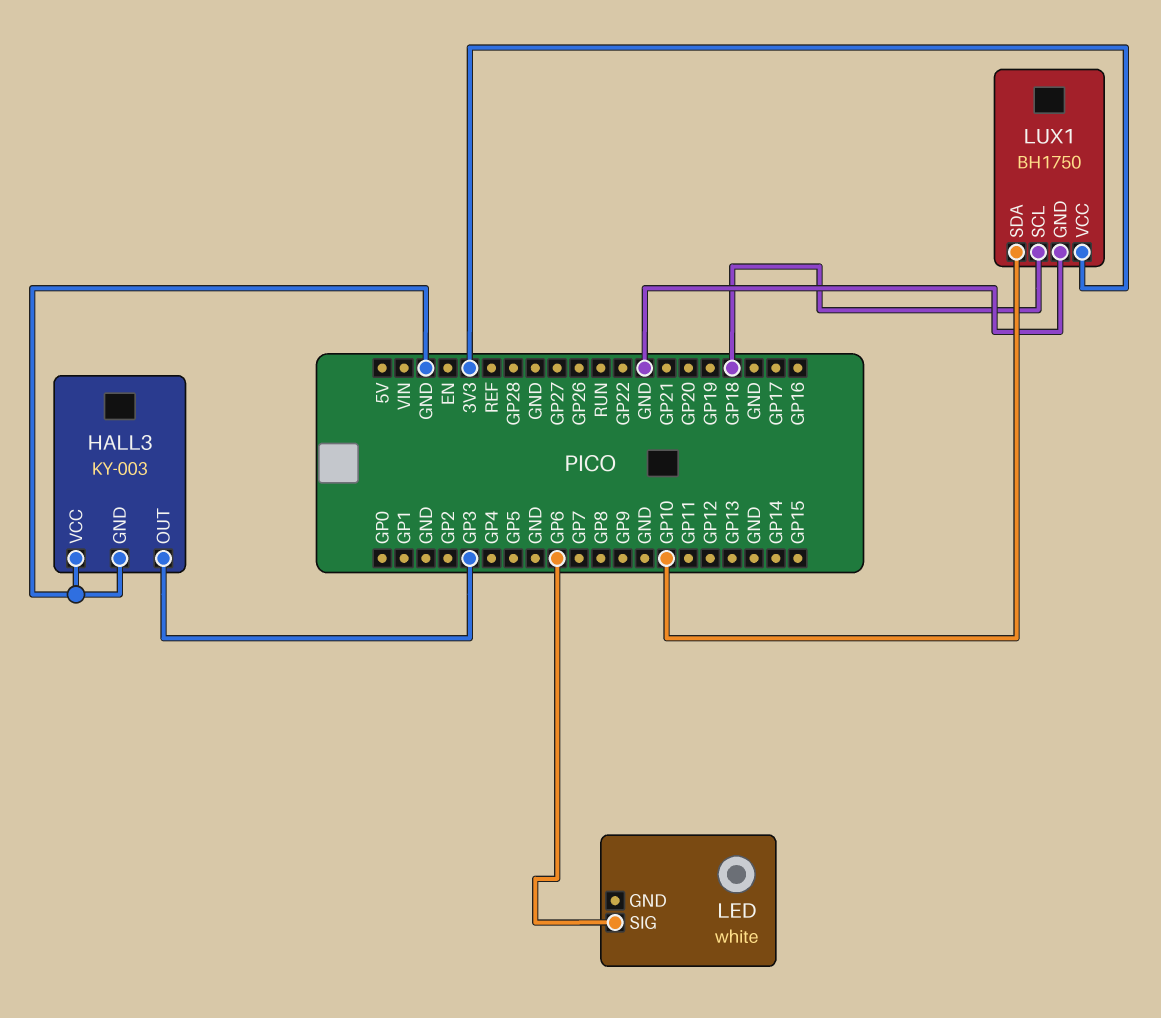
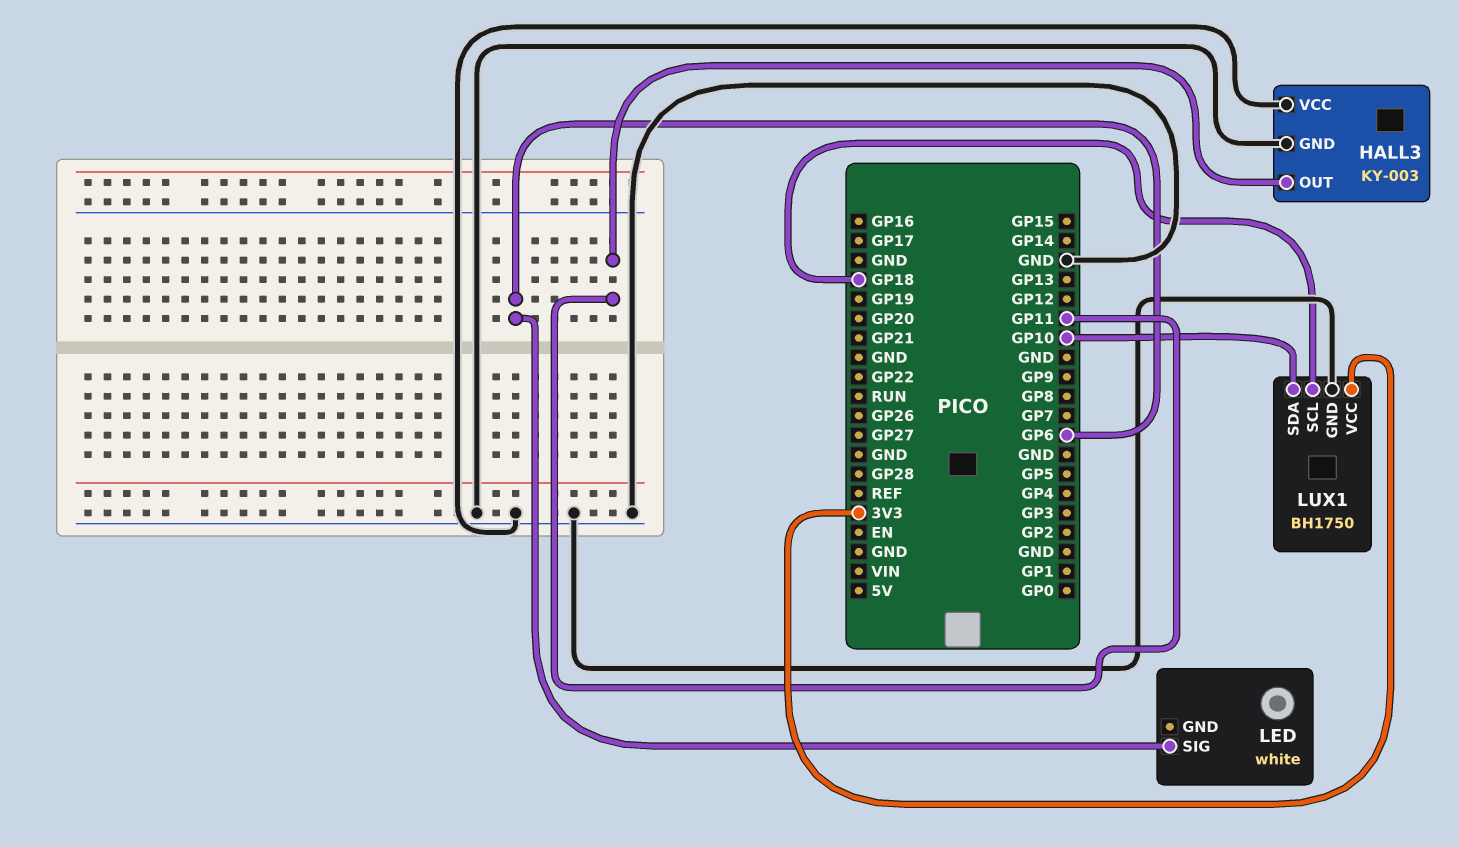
HALL3 pin OUT: GP3 -> GP11

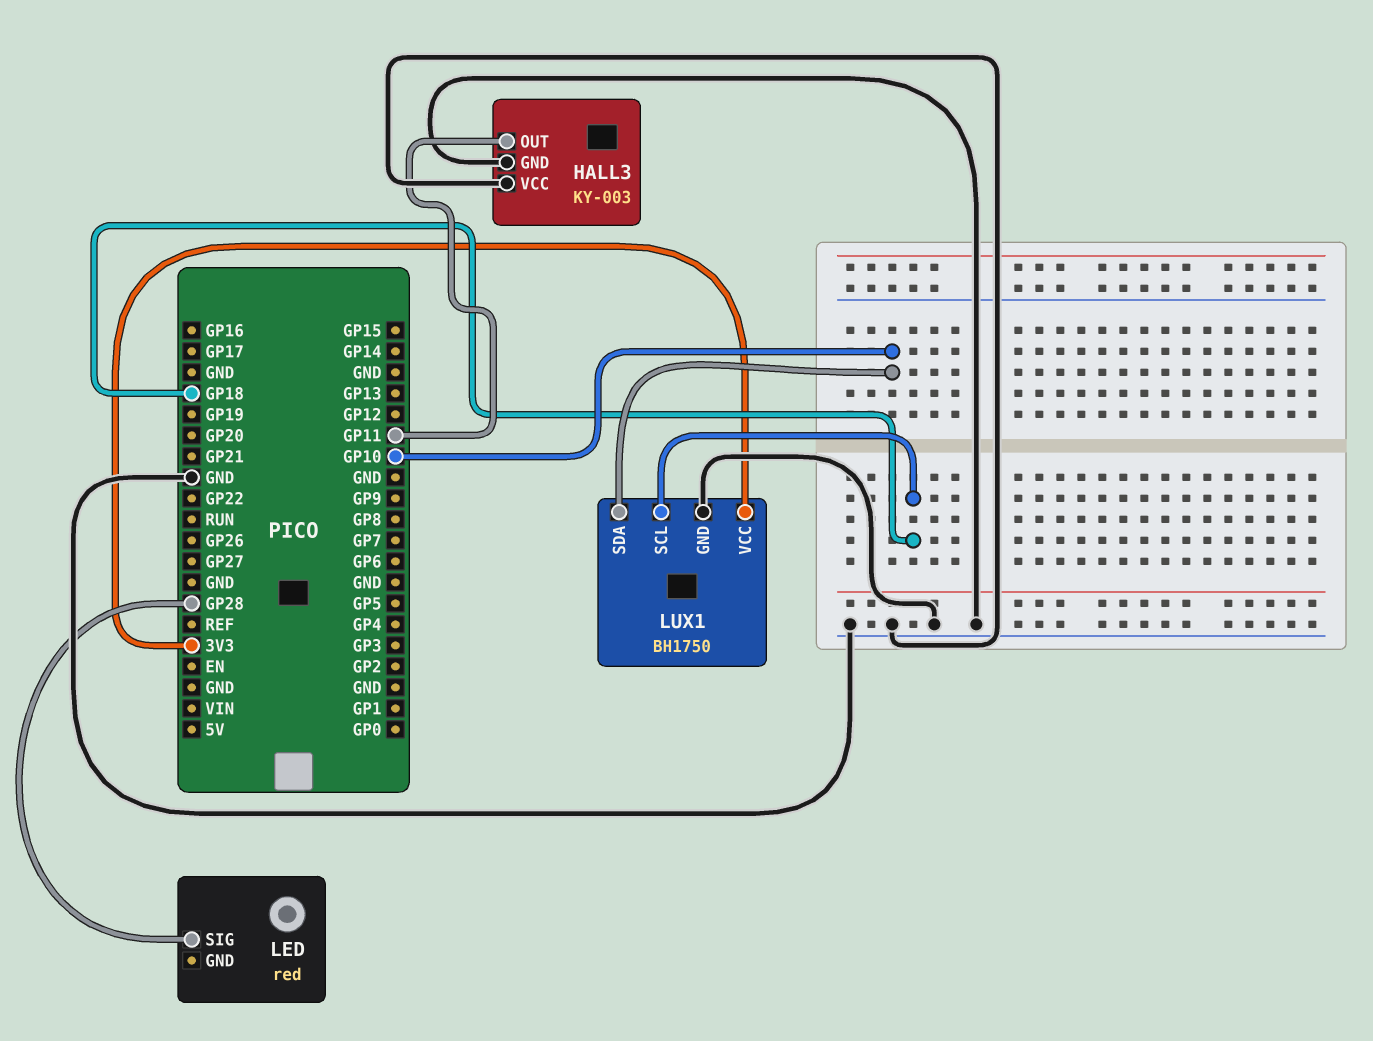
LED: white -> red
LED pin SIG: GP6 -> GP28

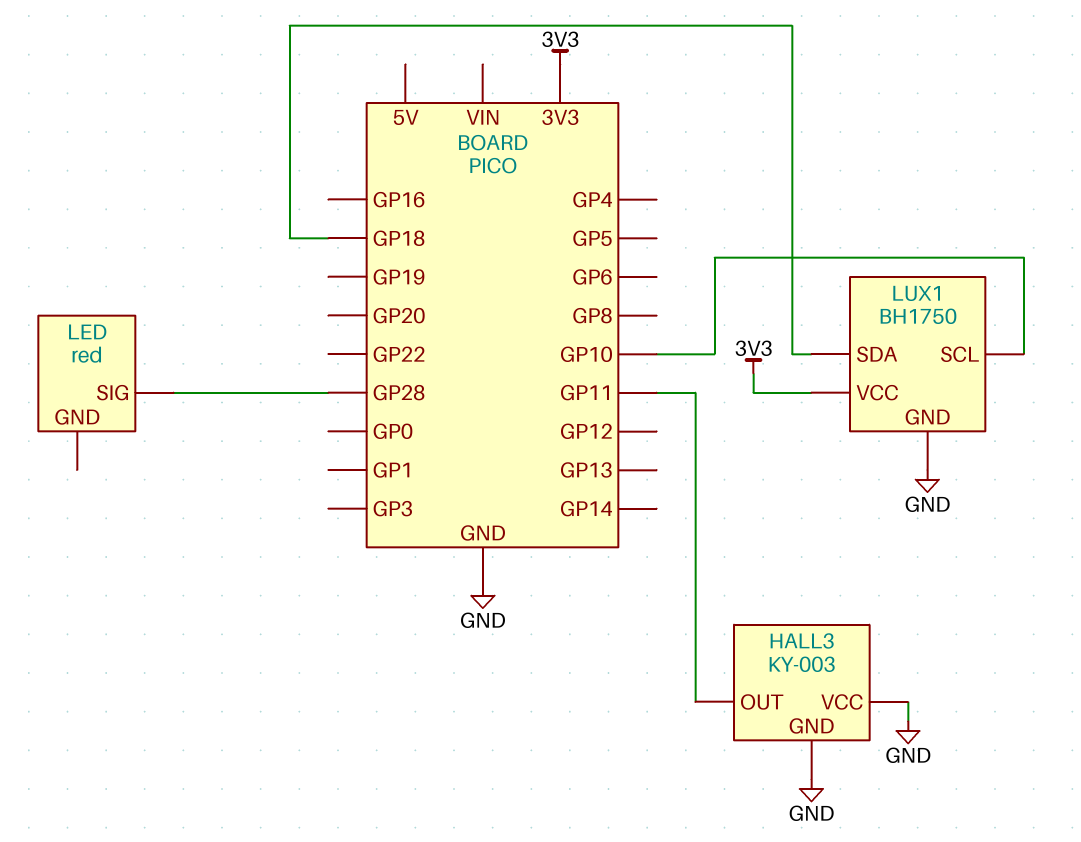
LUX1 pin SCL: GP18 -> GP10
LUX1 pin SDA: GP10 -> GP18

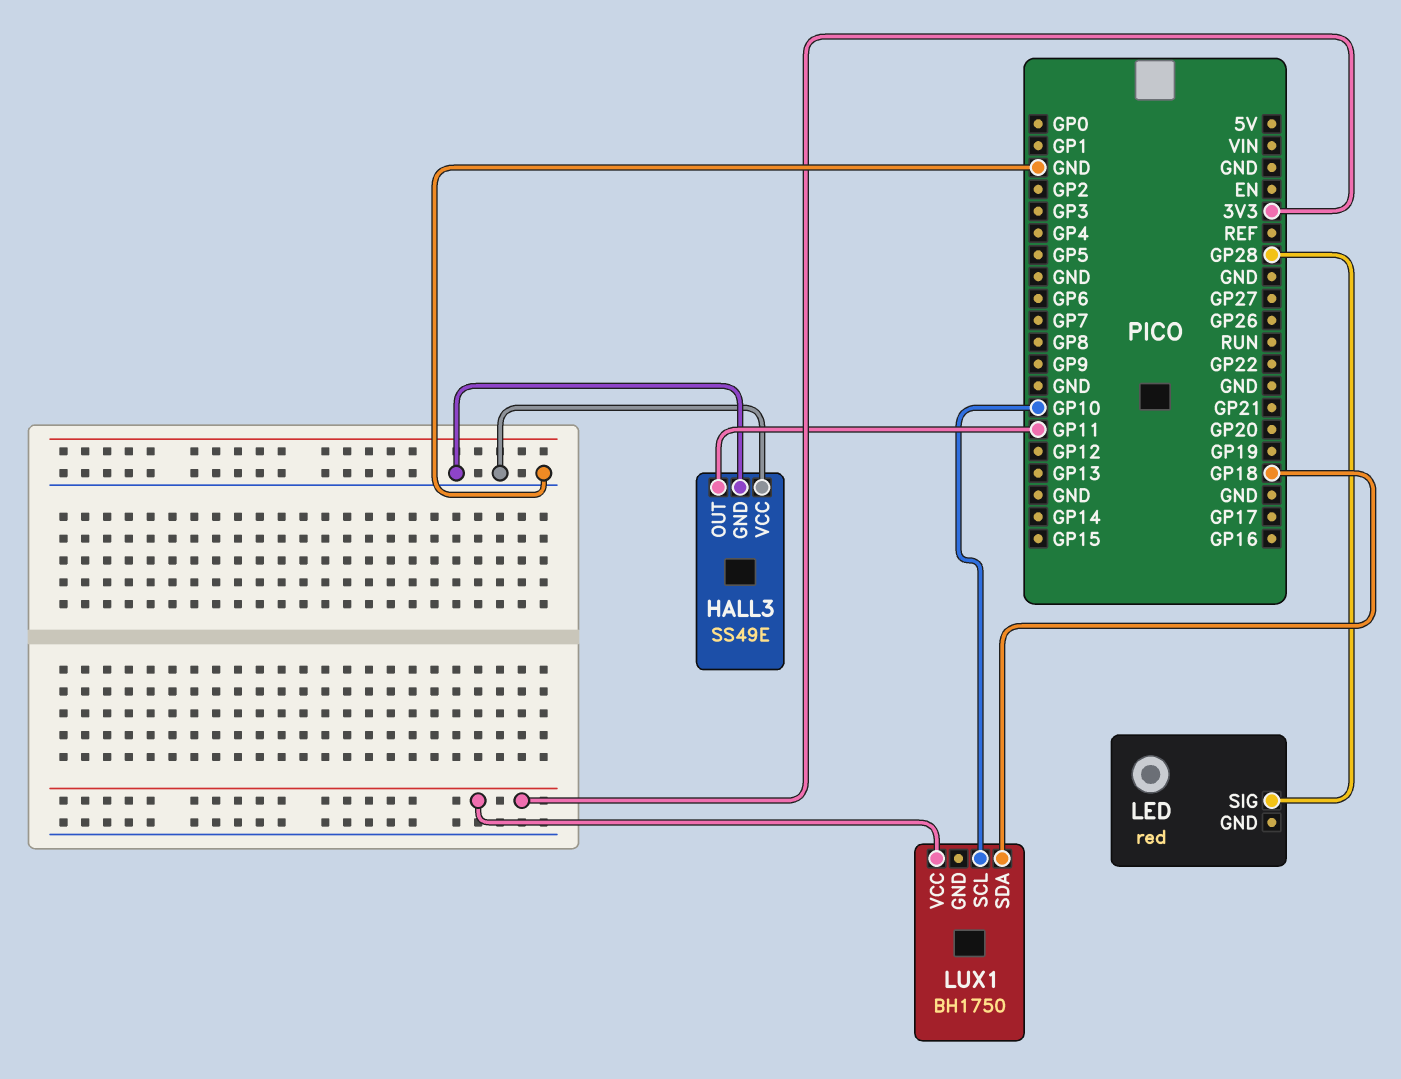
HALL3: KY-003 -> SS49E
LUX1 pin GND: GND -> none

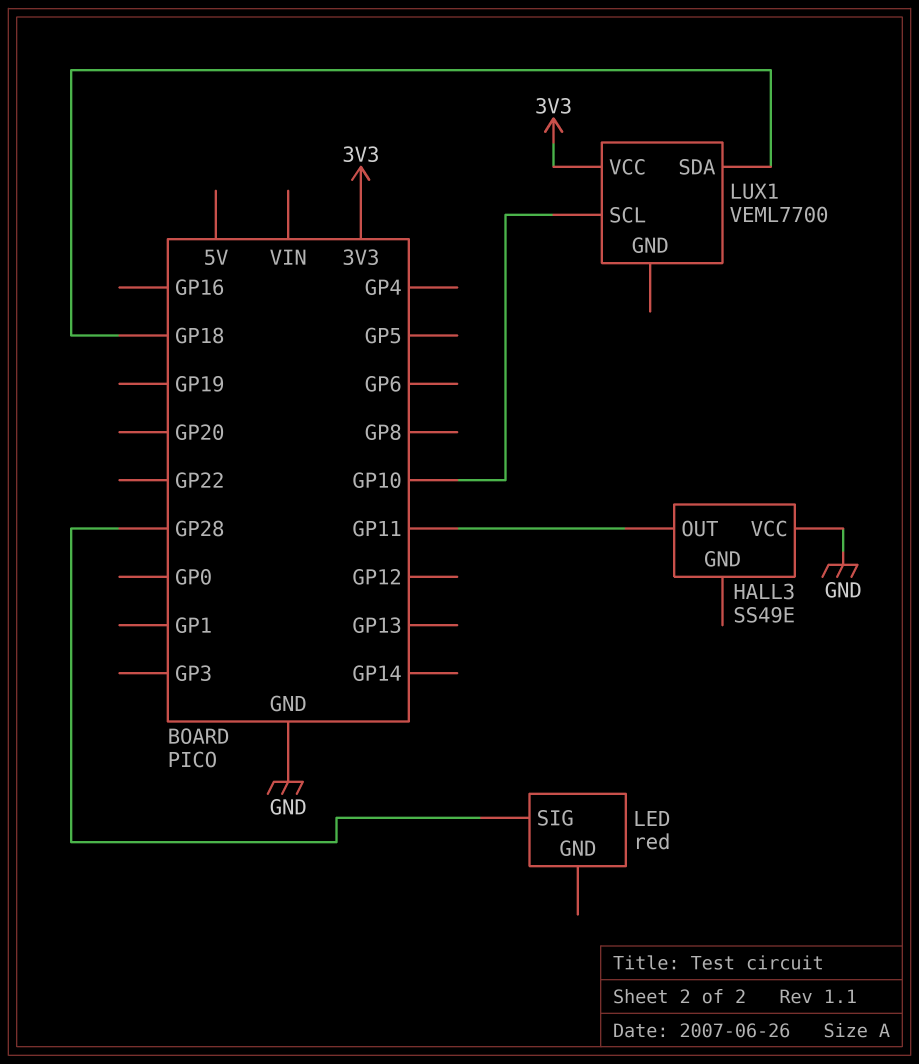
HALL3 pin GND: GND -> none
LUX1: BH1750 -> VEML7700

